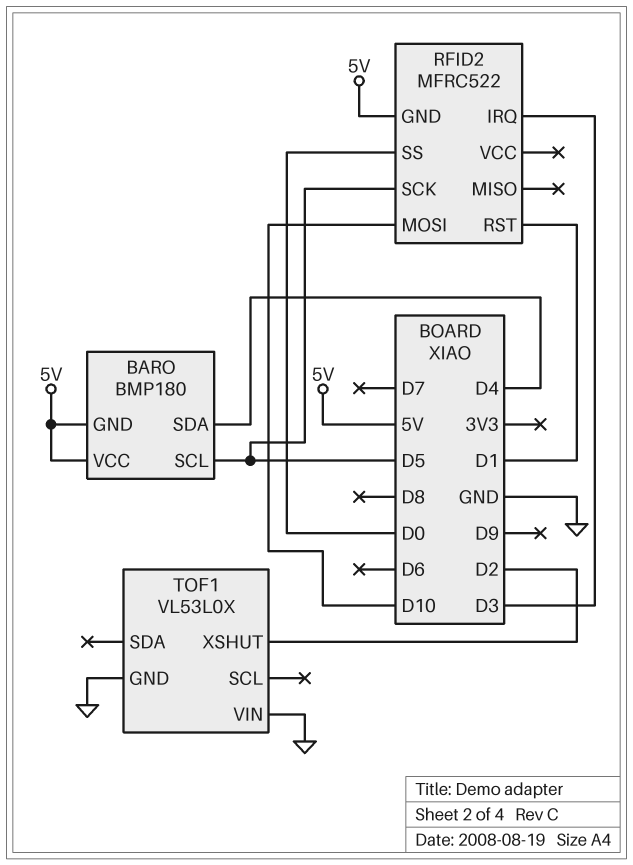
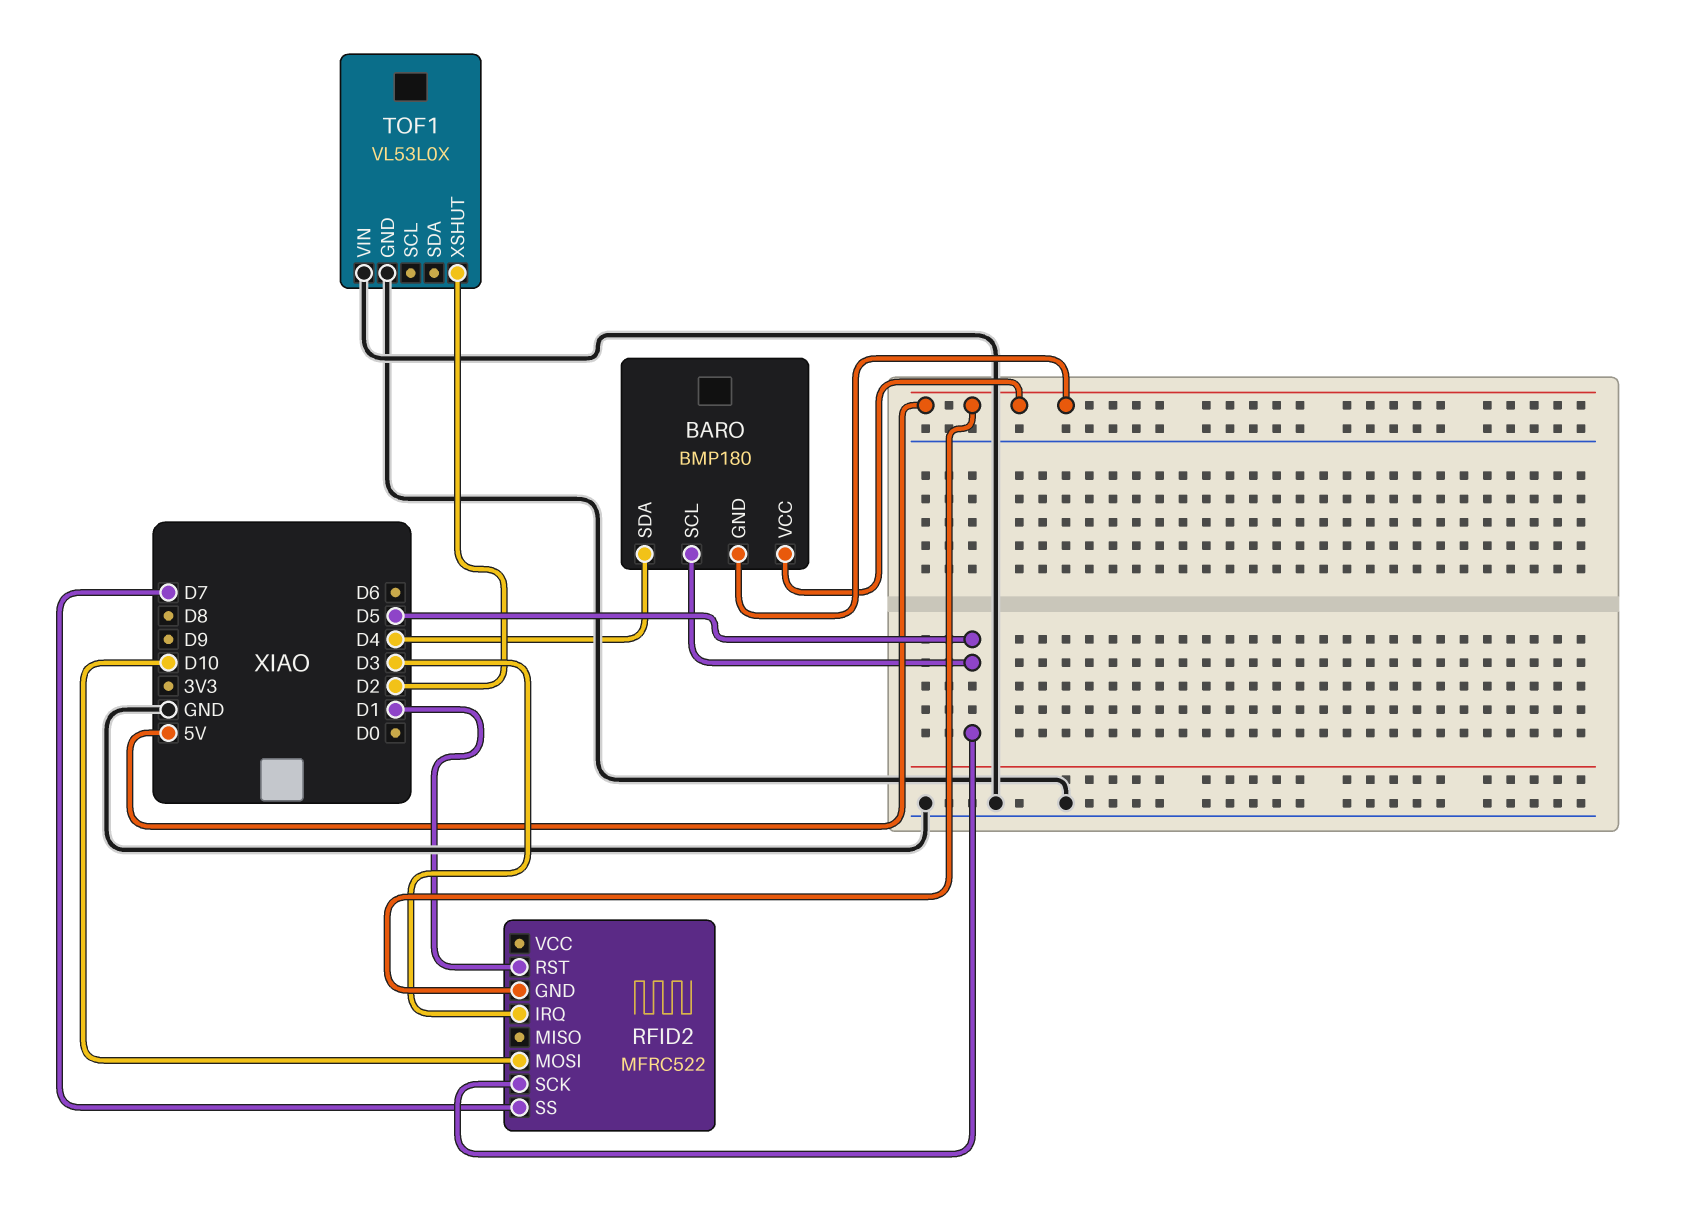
RFID2 pin SS: D0 -> D7

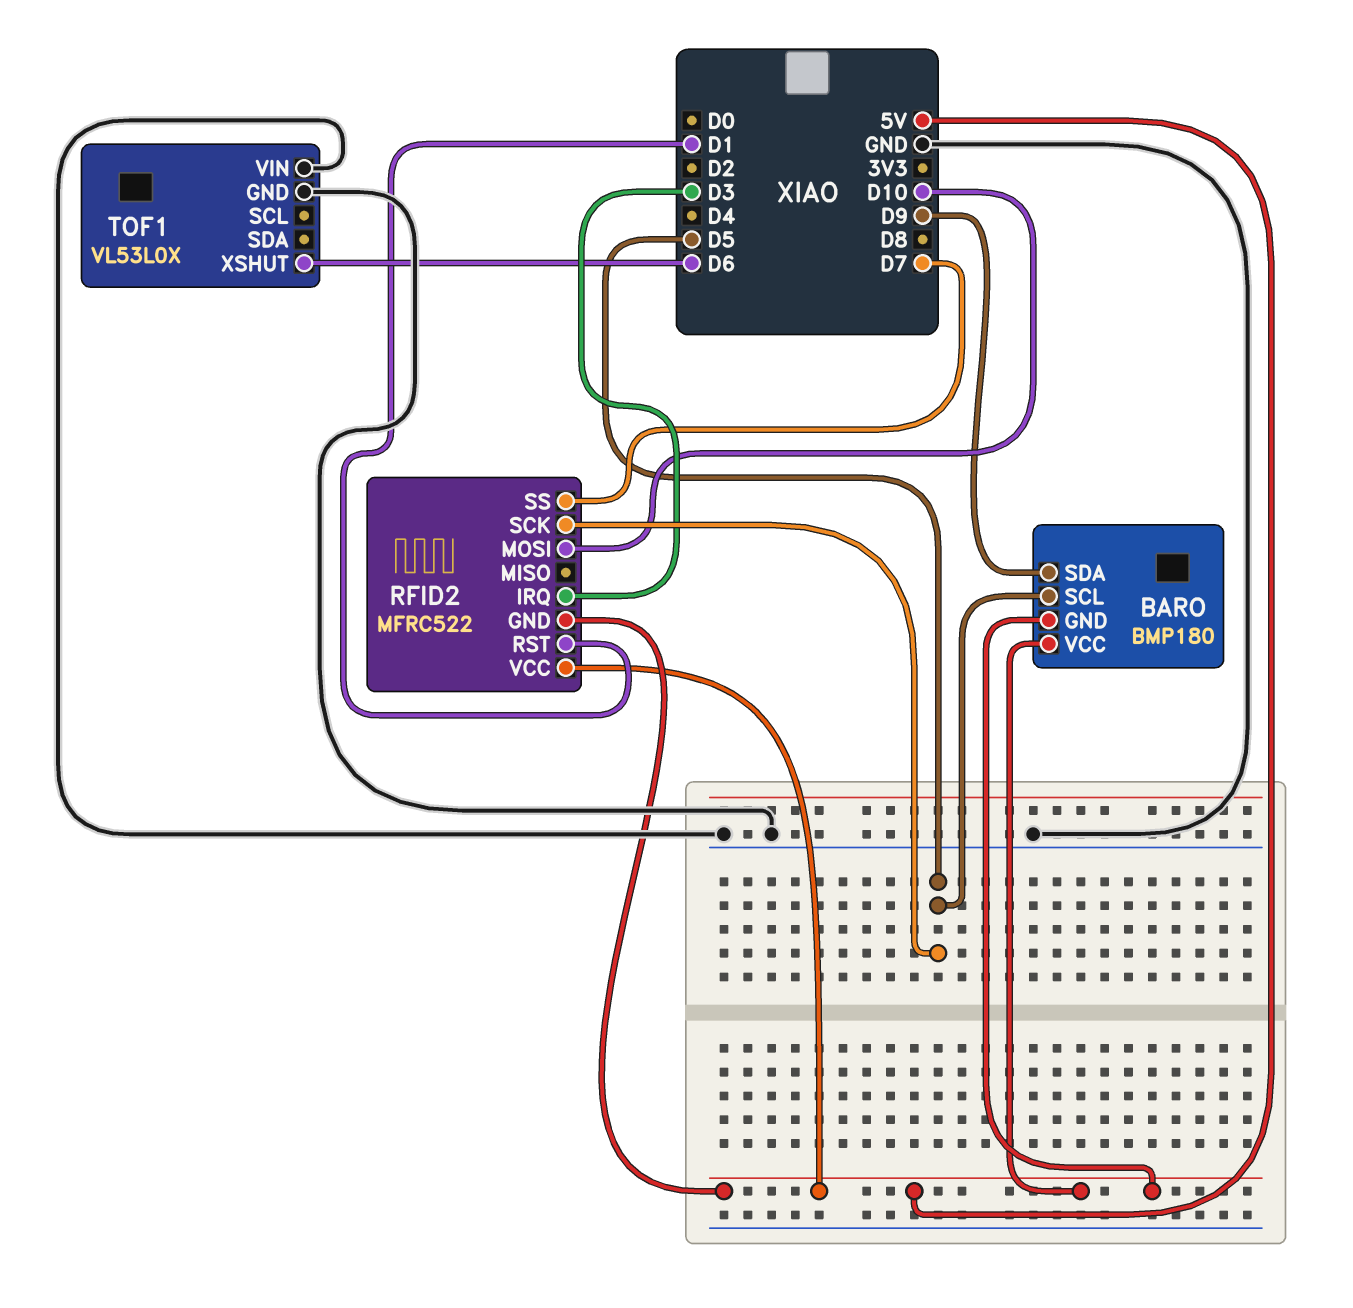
BARO pin SDA: D4 -> D9
RFID2 pin VCC: none -> 5V
TOF1 pin XSHUT: D2 -> D6

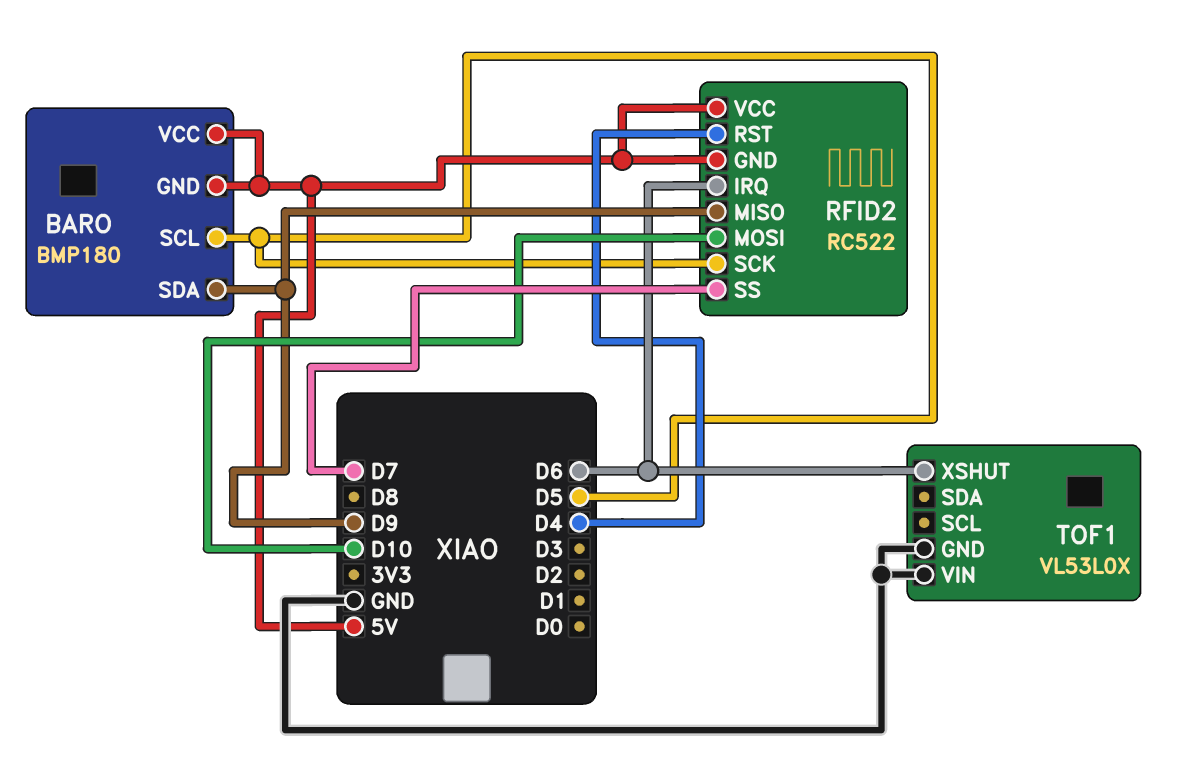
RFID2: MFRC522 -> RC522
RFID2 pin IRQ: D3 -> D6
RFID2 pin MISO: none -> D9
RFID2 pin RST: D1 -> D4

